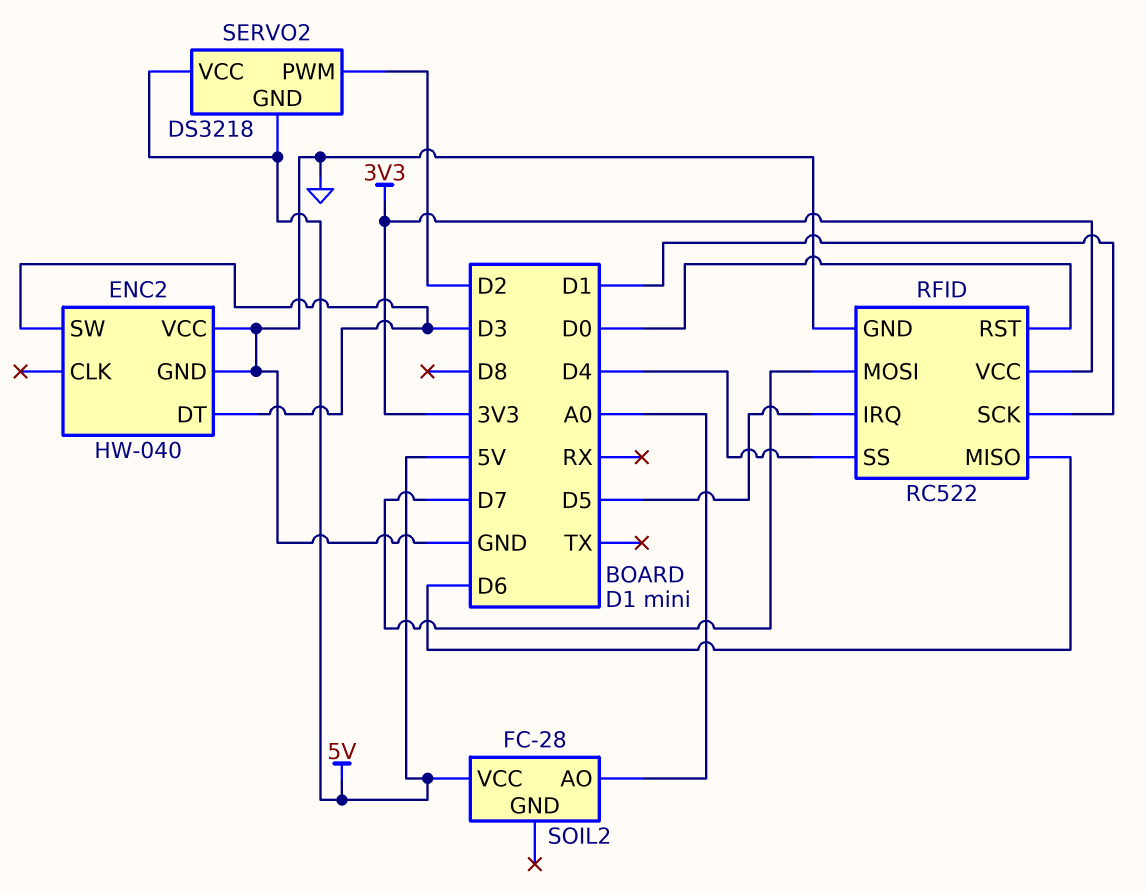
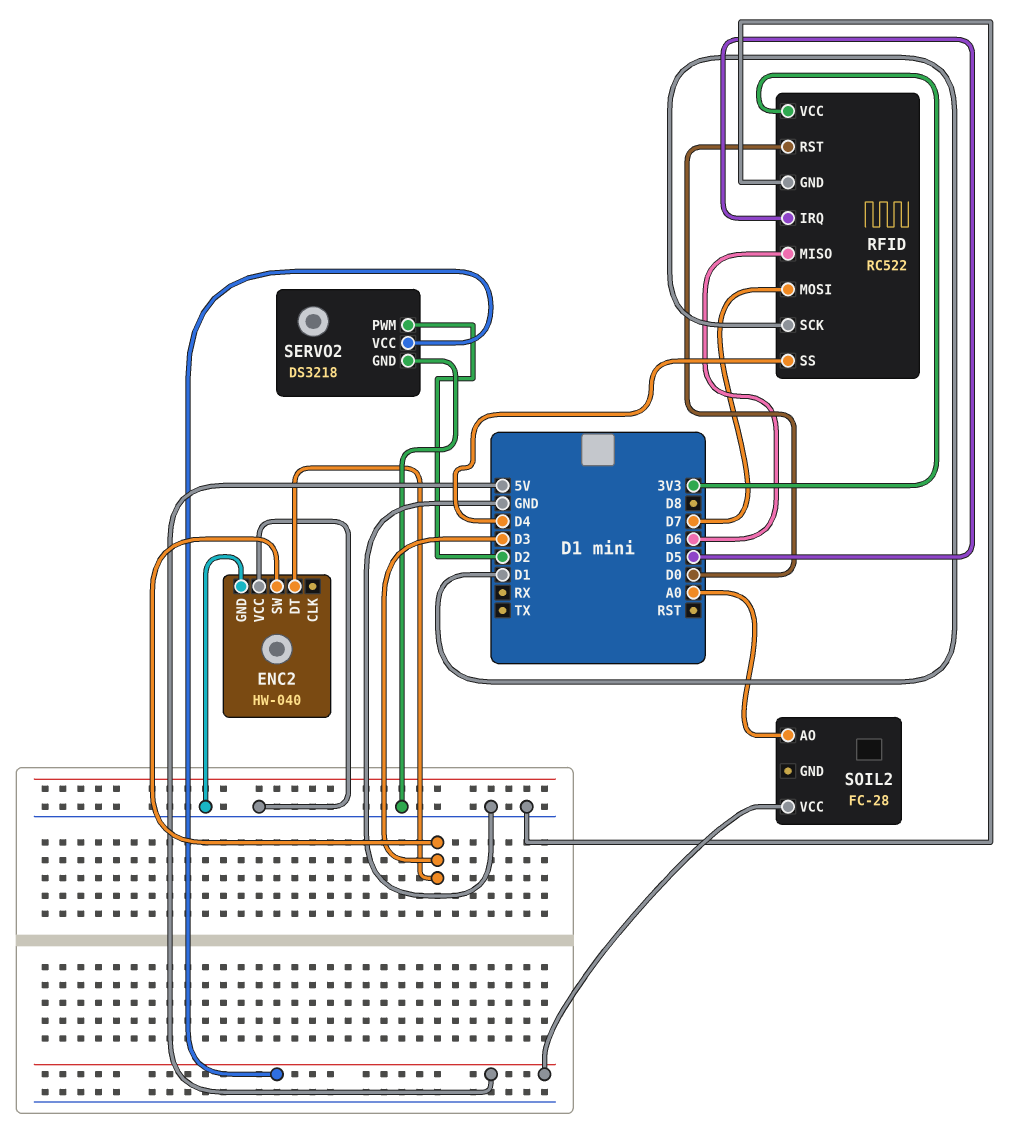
SERVO2 pin GND: 5V -> GND

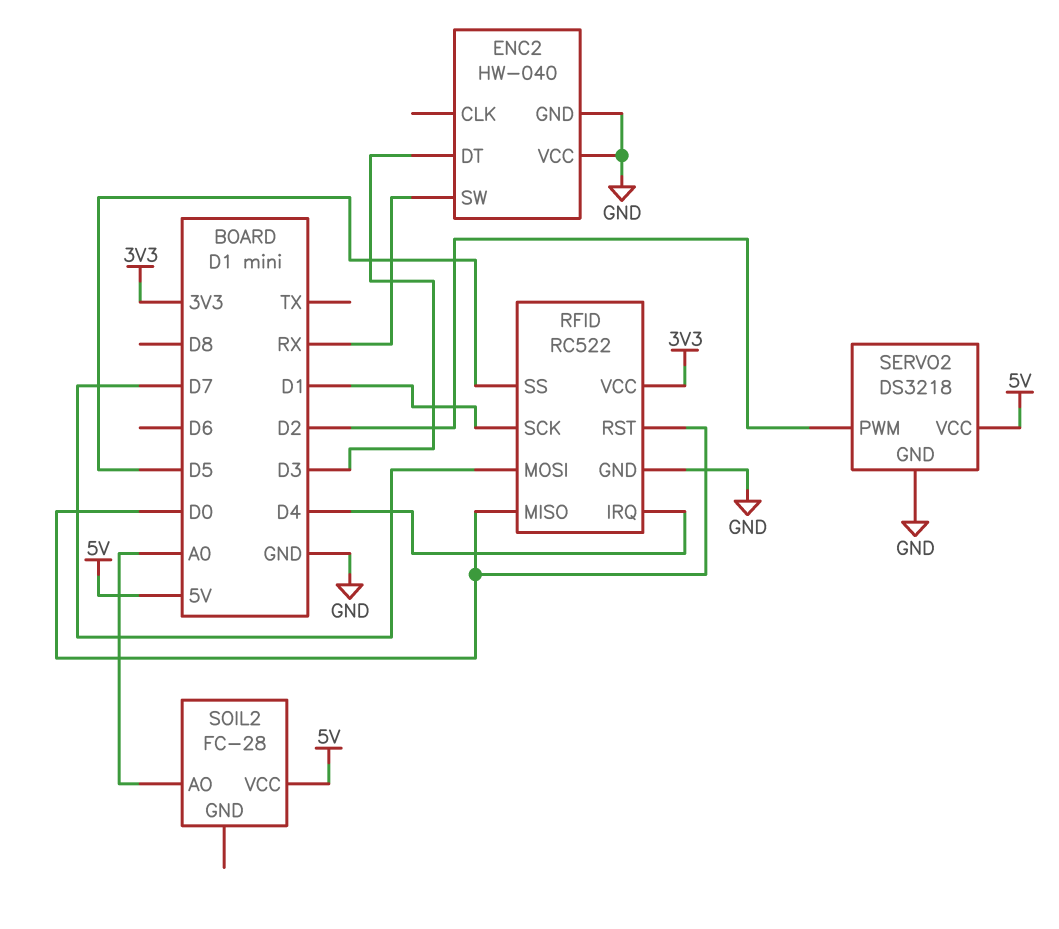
ENC2 pin SW: D3 -> RX
RFID pin IRQ: D5 -> D4
RFID pin MISO: D6 -> D0
RFID pin SS: D4 -> D5

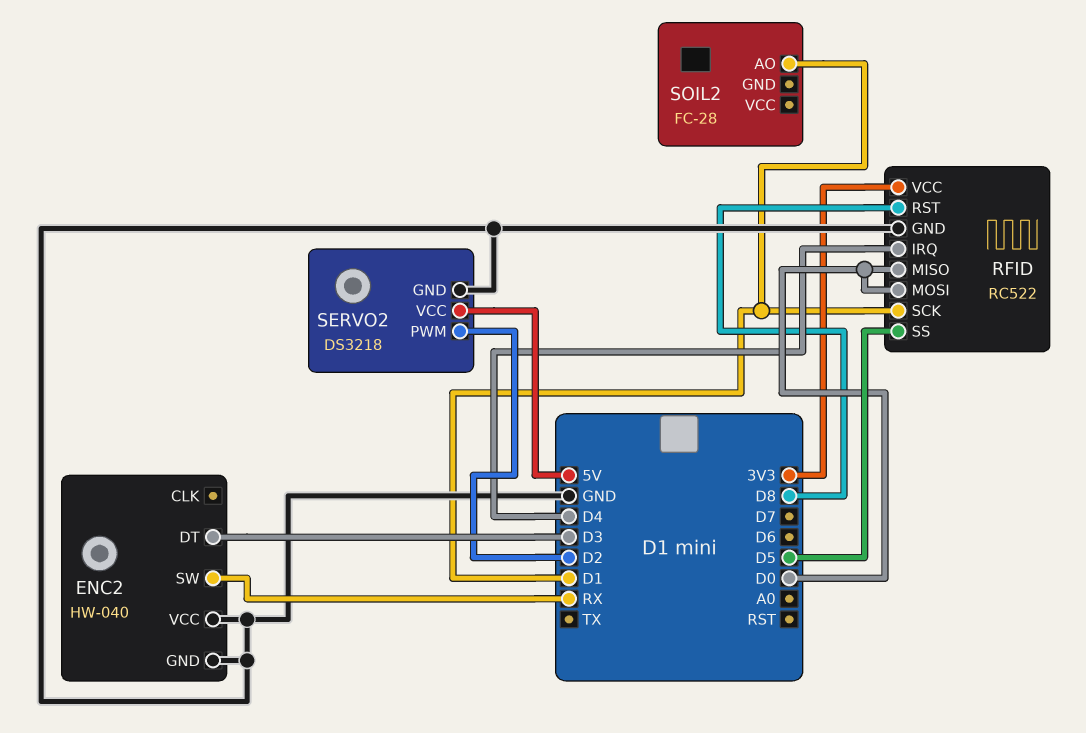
RFID pin MOSI: D7 -> D0
RFID pin RST: D0 -> D8
SOIL2 pin AO: A0 -> D1
SOIL2 pin VCC: 5V -> none

